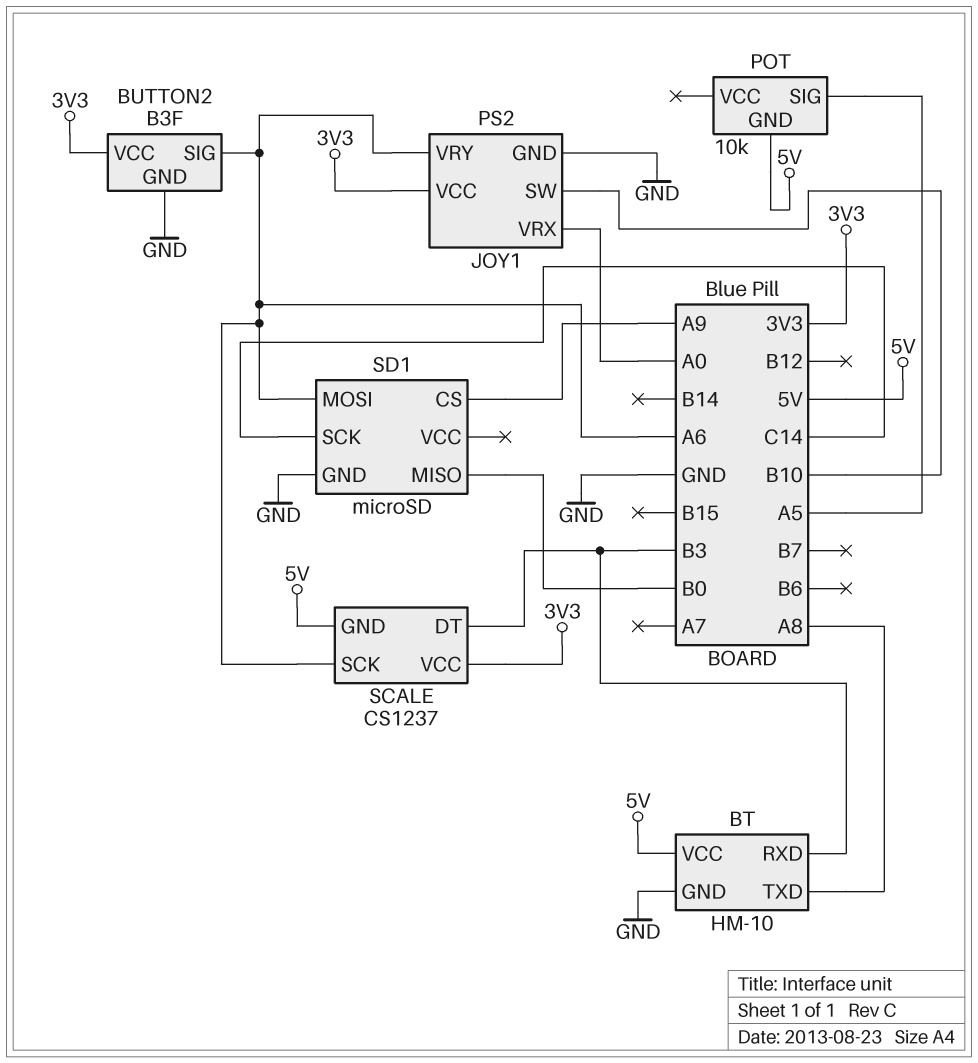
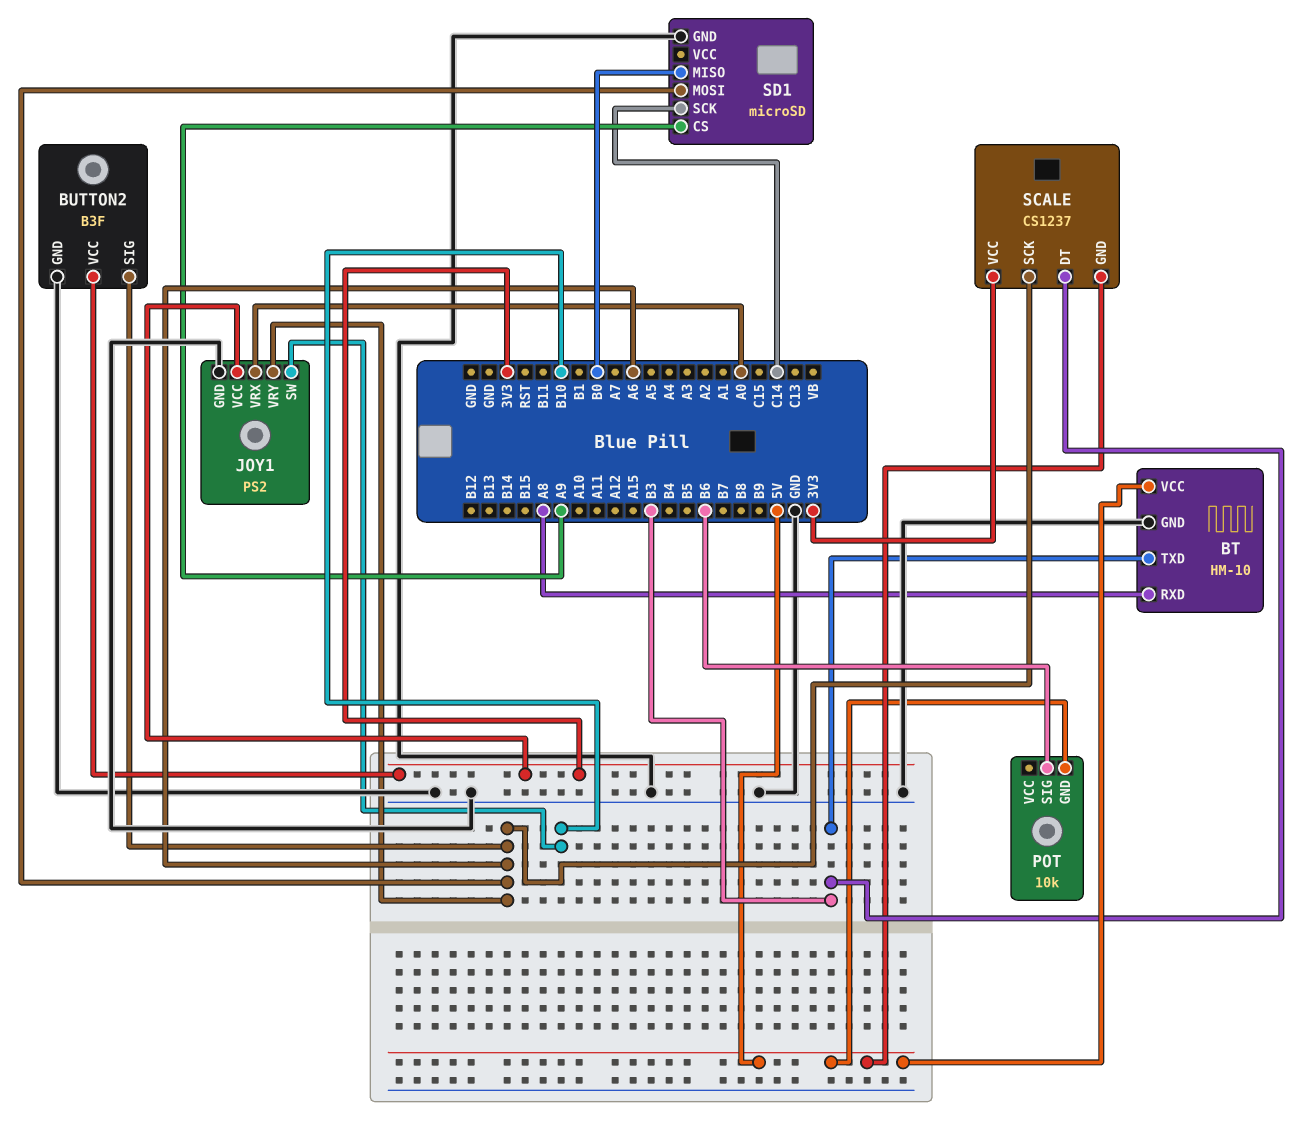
BT pin RXD: B3 -> A8
BT pin TXD: A8 -> B3
POT pin SIG: A5 -> B6

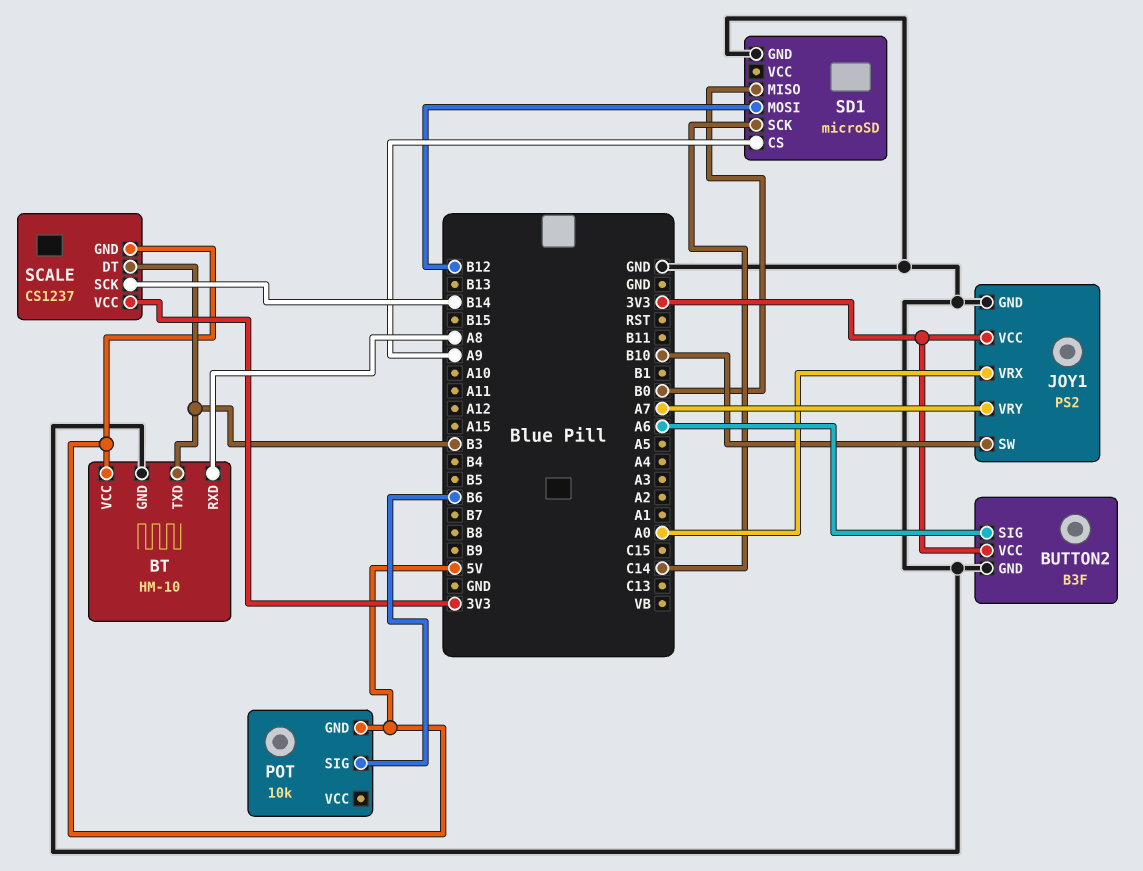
JOY1 pin VRY: A6 -> A7
SCALE pin SCK: A6 -> B14
SD1 pin MOSI: A6 -> B12

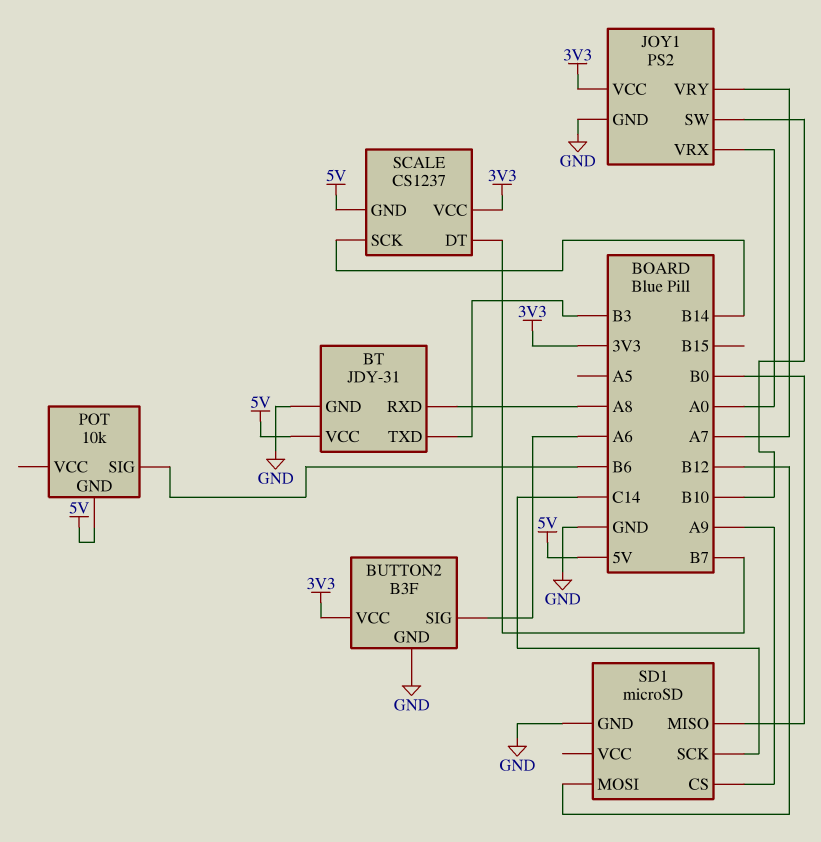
BT: HM-10 -> JDY-31
SCALE pin DT: B3 -> B7

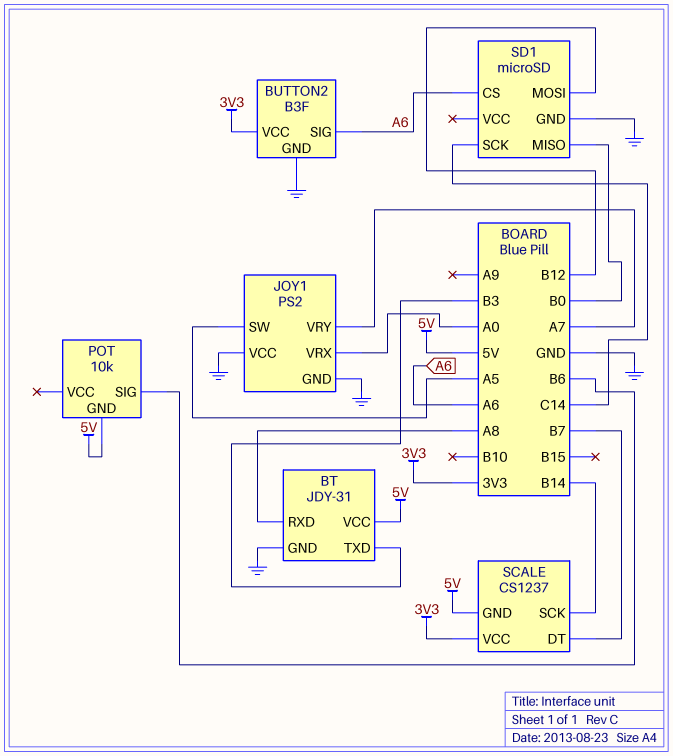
JOY1 pin SW: B10 -> A5
JOY1 pin VCC: 3V3 -> GND
SD1 pin CS: A9 -> A6

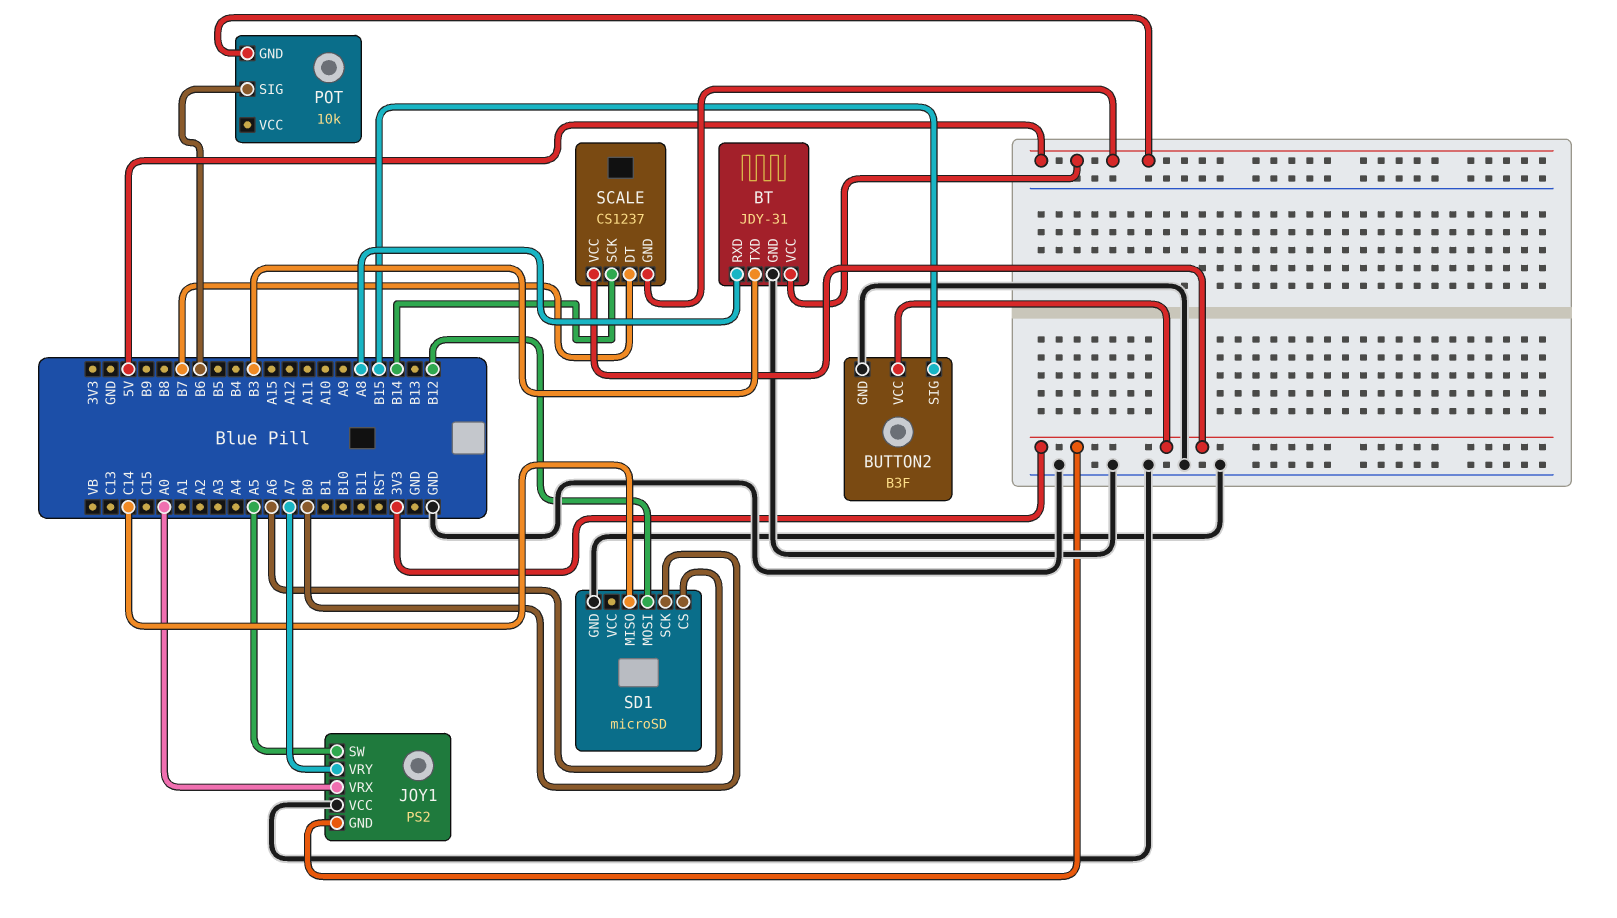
BUTTON2 pin SIG: A6 -> B15
JOY1 pin GND: GND -> 3V3
SD1 pin MISO: B0 -> C14
SD1 pin SCK: C14 -> B0

